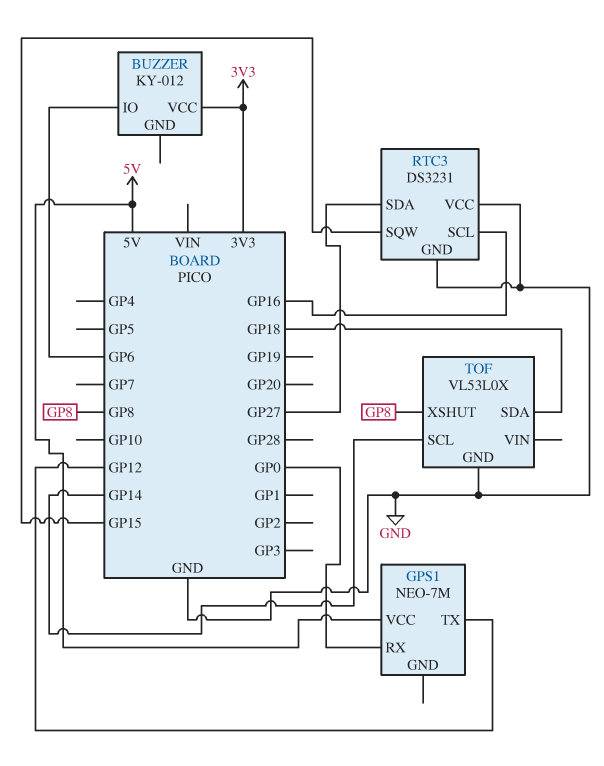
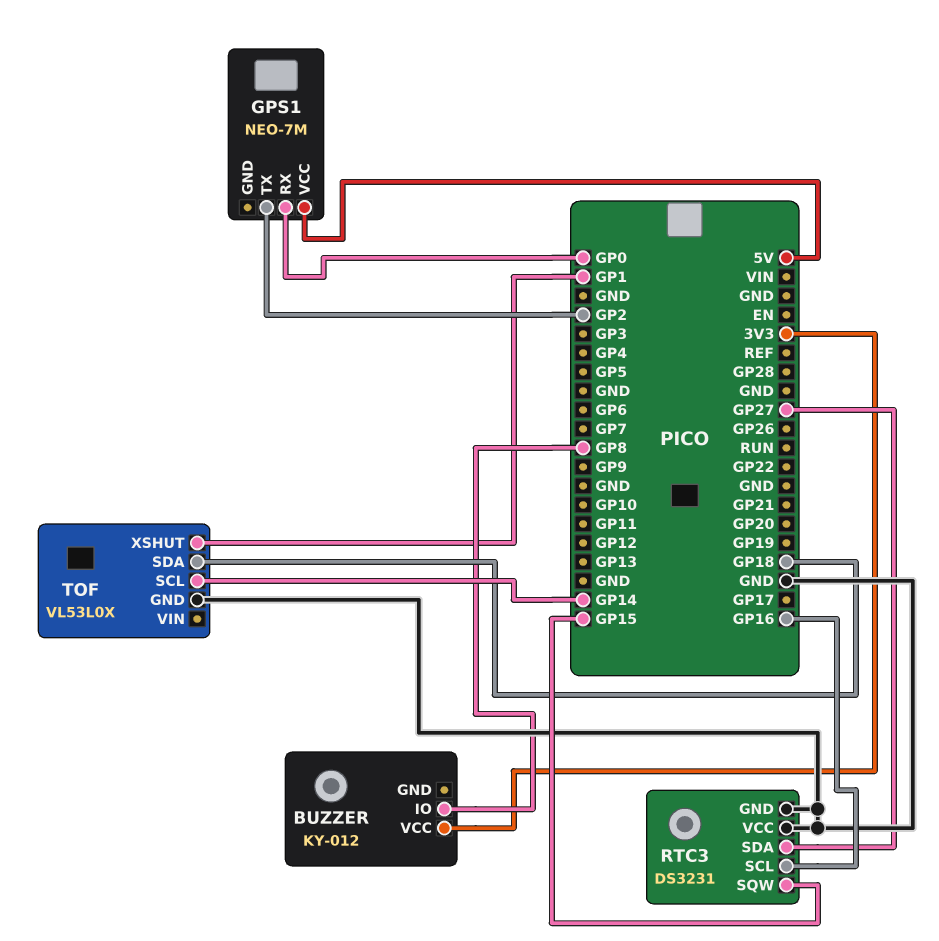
BUZZER pin IO: GP6 -> GP8
GPS1 pin TX: GP12 -> GP2
TOF pin XSHUT: GP8 -> GP1

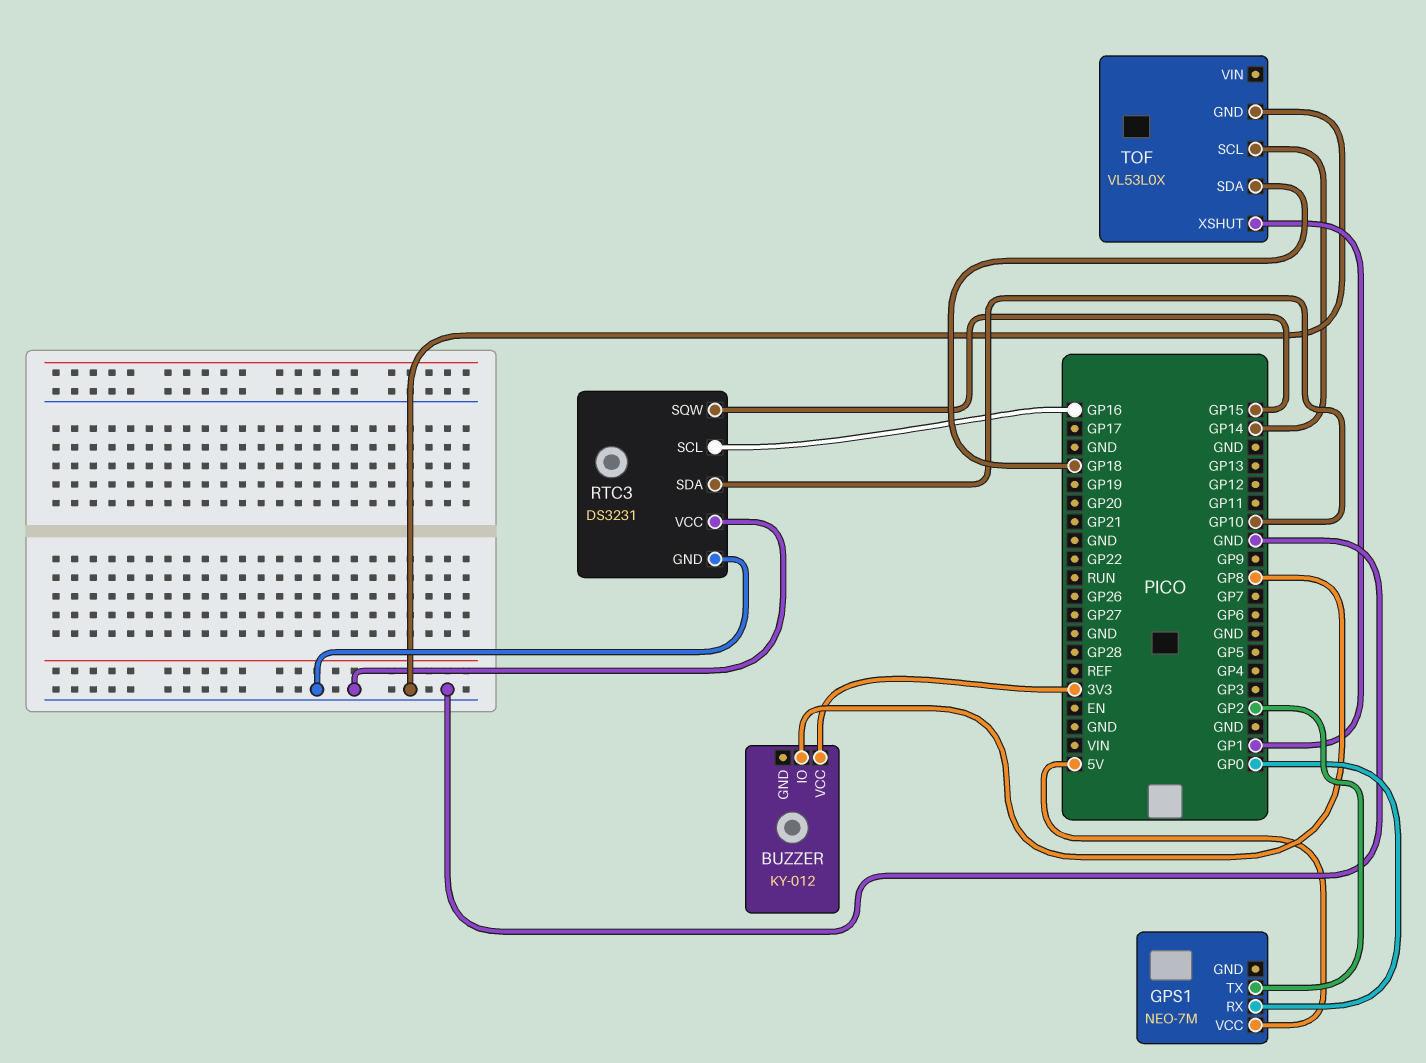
RTC3 pin SDA: GP27 -> GP10

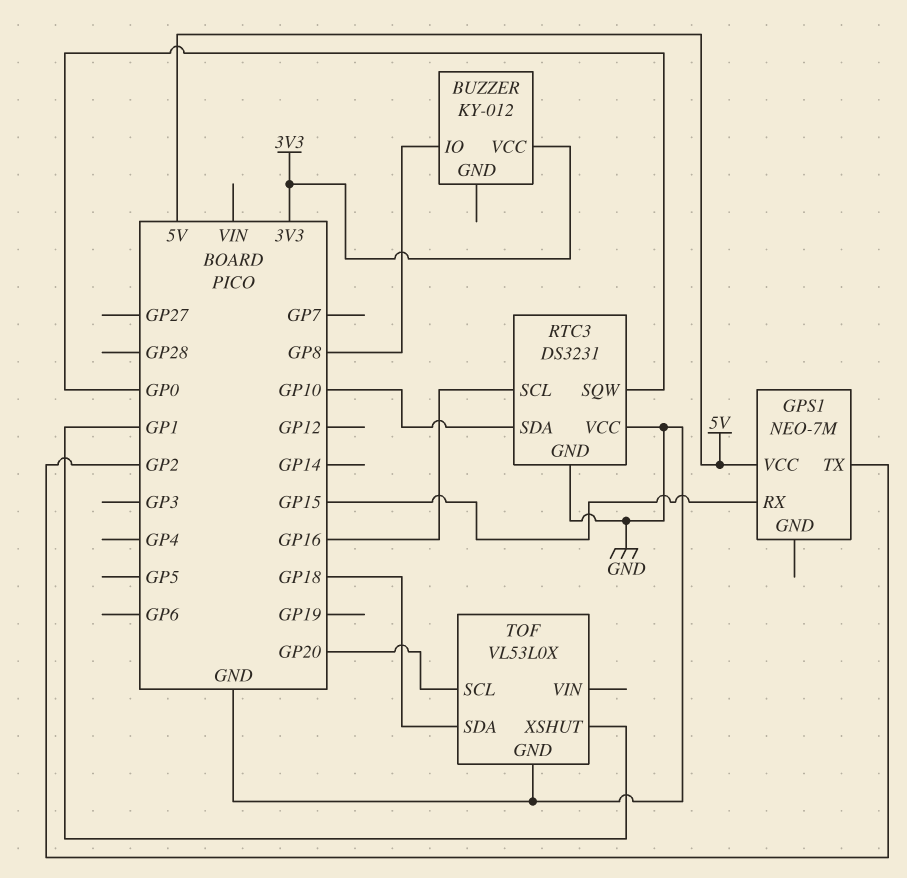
GPS1 pin RX: GP0 -> GP15
RTC3 pin SQW: GP15 -> GP0
TOF pin SCL: GP14 -> GP20

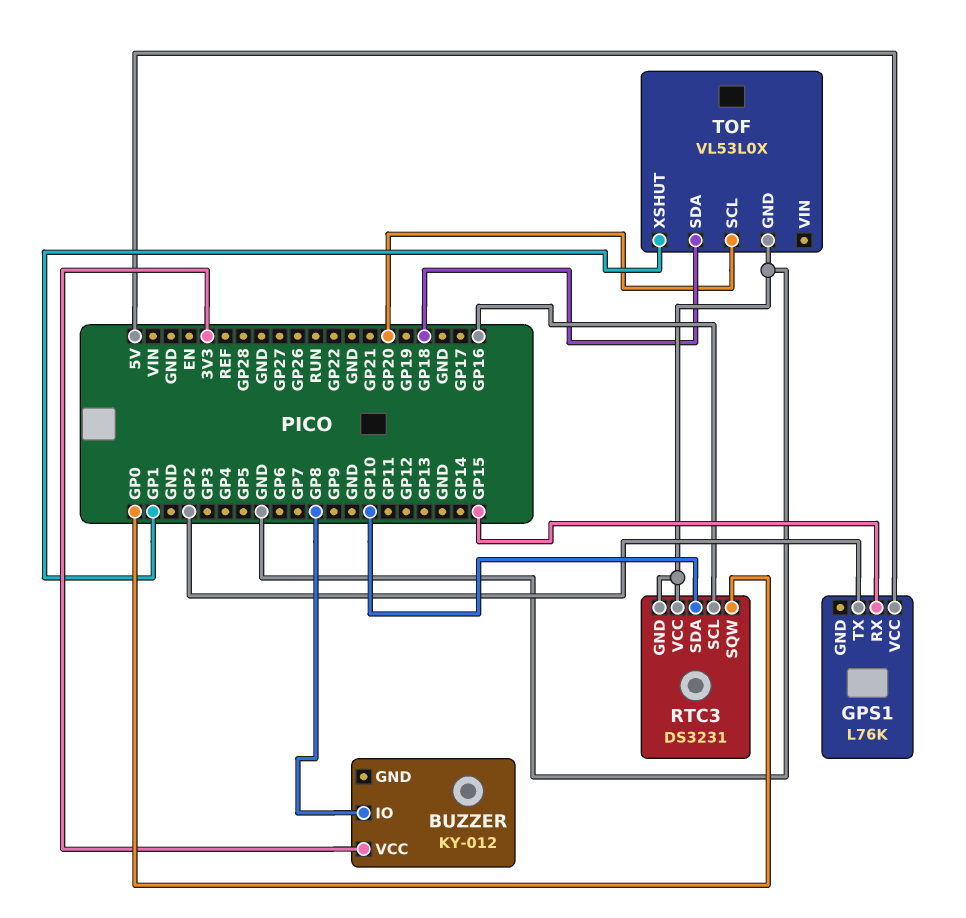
GPS1: NEO-7M -> L76K

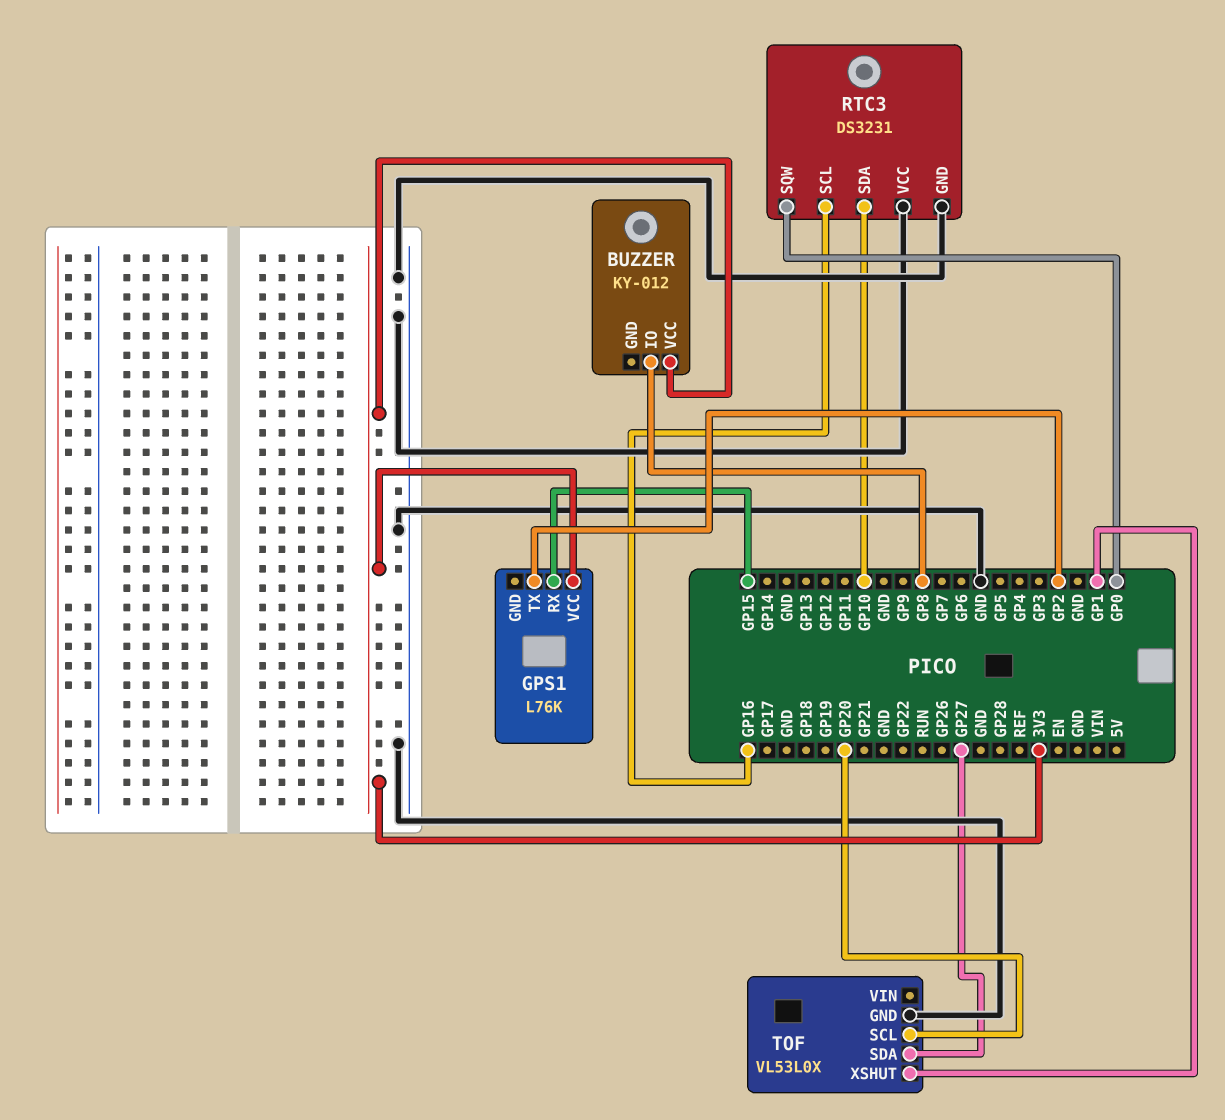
GPS1 pin VCC: 5V -> 3V3
TOF pin SDA: GP18 -> GP27

